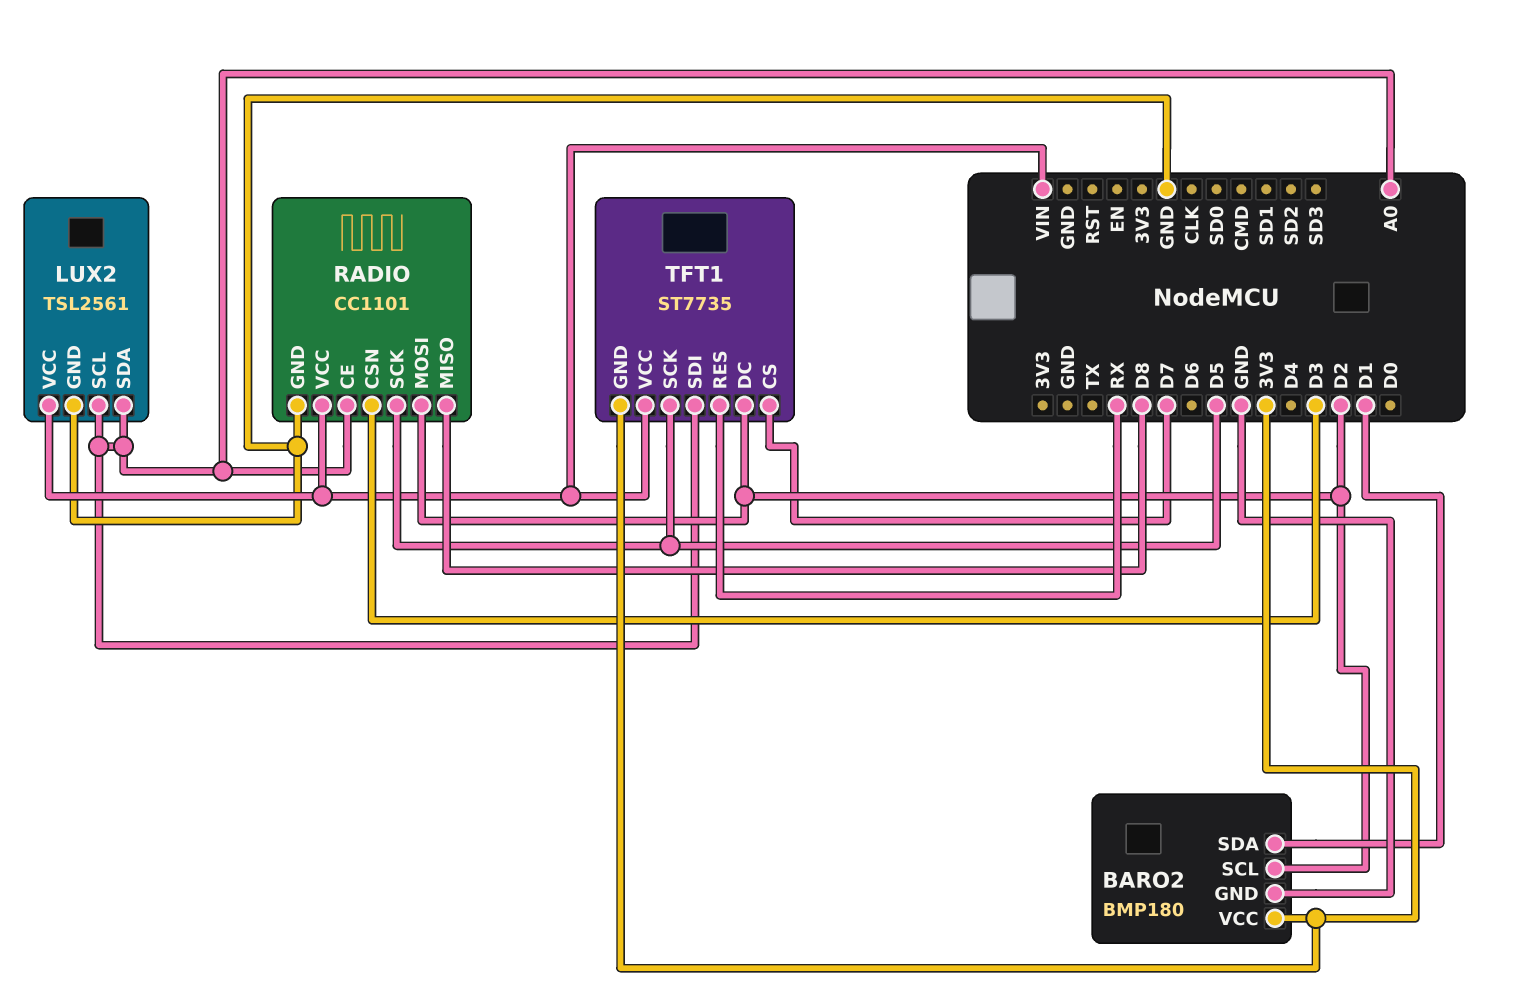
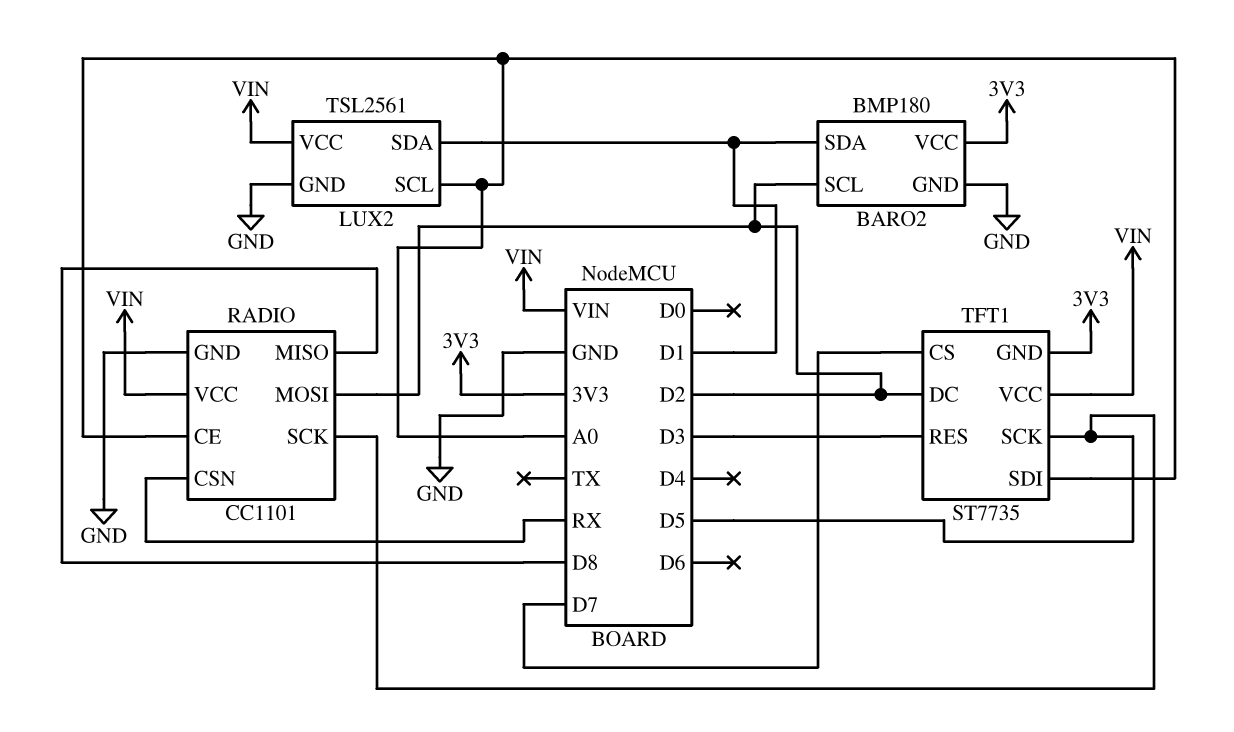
LUX2 pin SDA: A0 -> D1
RADIO pin CSN: D3 -> RX
TFT1 pin RES: RX -> D3

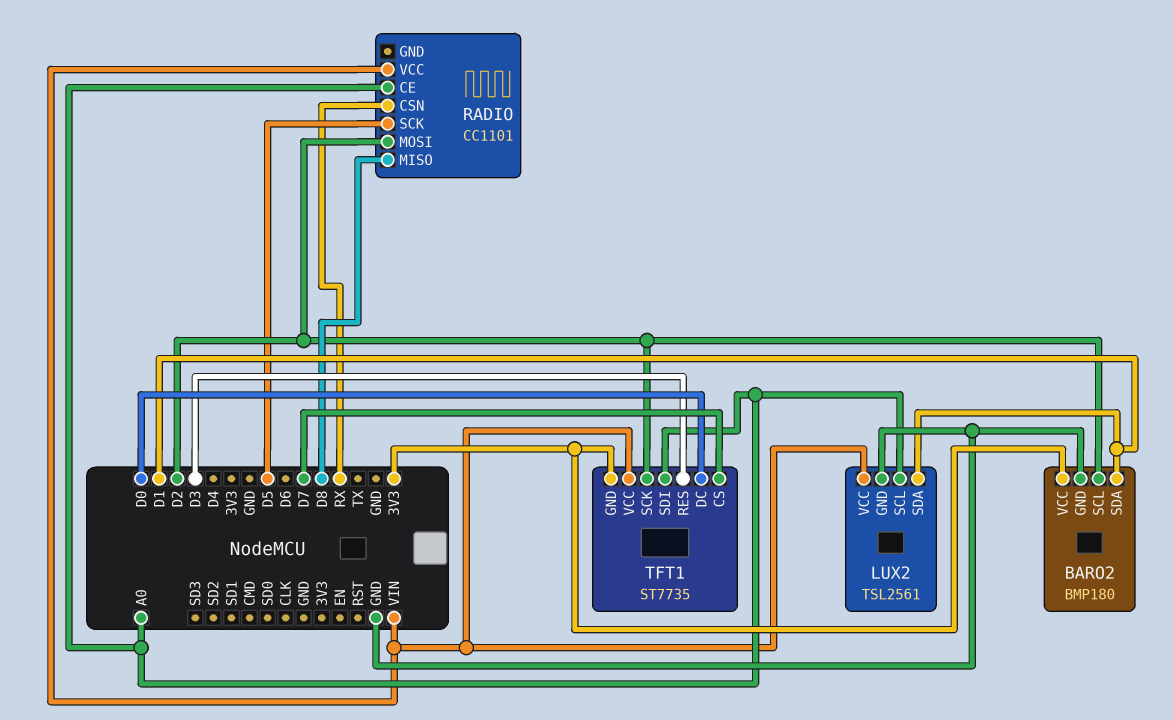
RADIO pin GND: GND -> none
TFT1 pin DC: D2 -> D0
TFT1 pin SCK: D5 -> D2

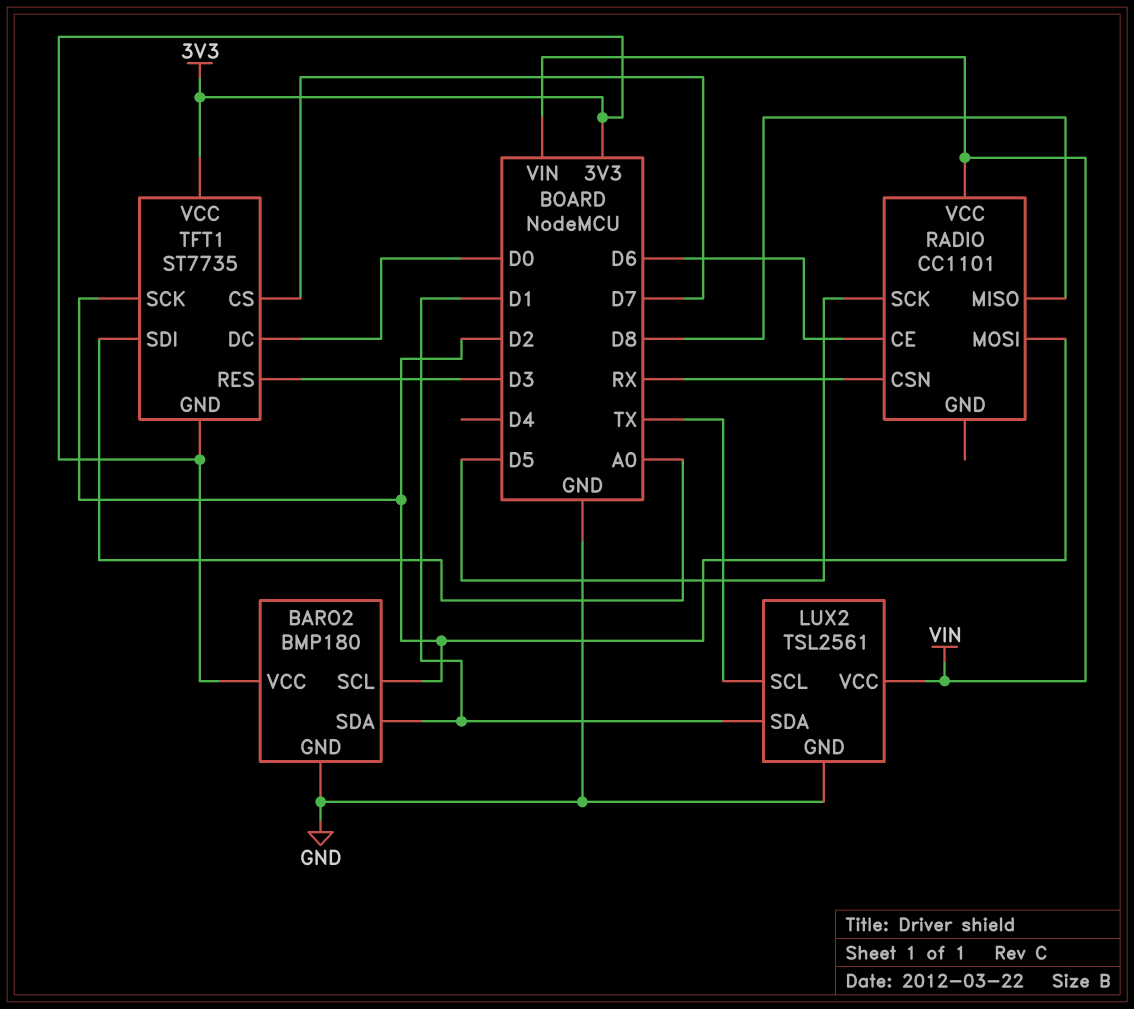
LUX2 pin SCL: A0 -> TX
RADIO pin CE: A0 -> D6
TFT1 pin VCC: VIN -> 3V3

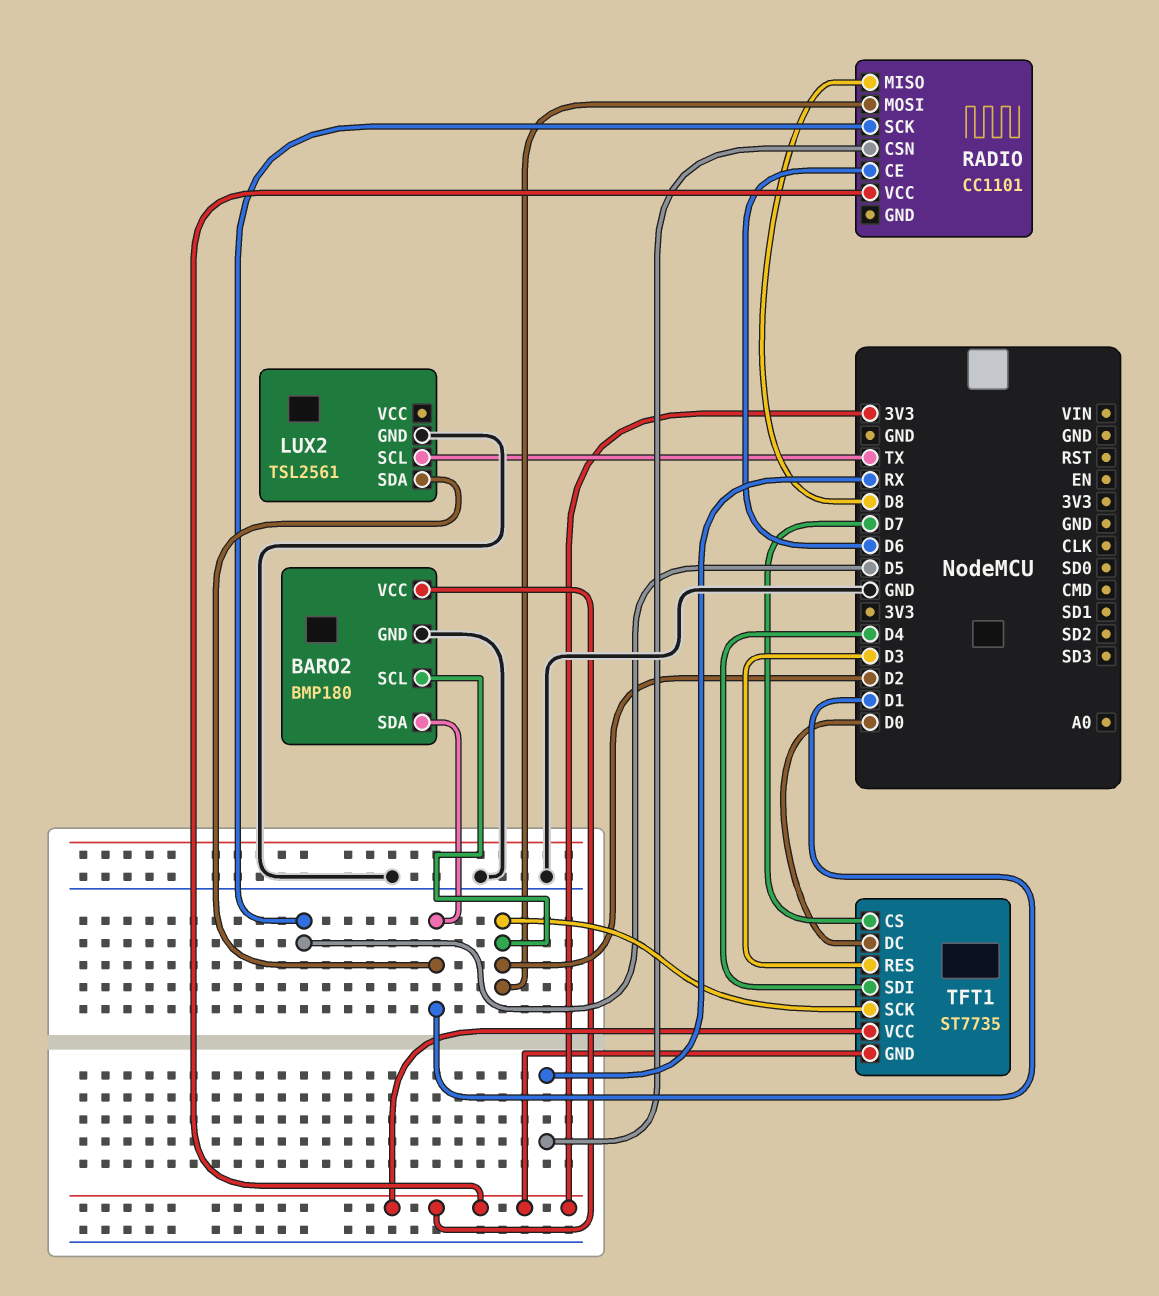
LUX2 pin VCC: VIN -> none
RADIO pin VCC: VIN -> 3V3
TFT1 pin SDI: A0 -> D4

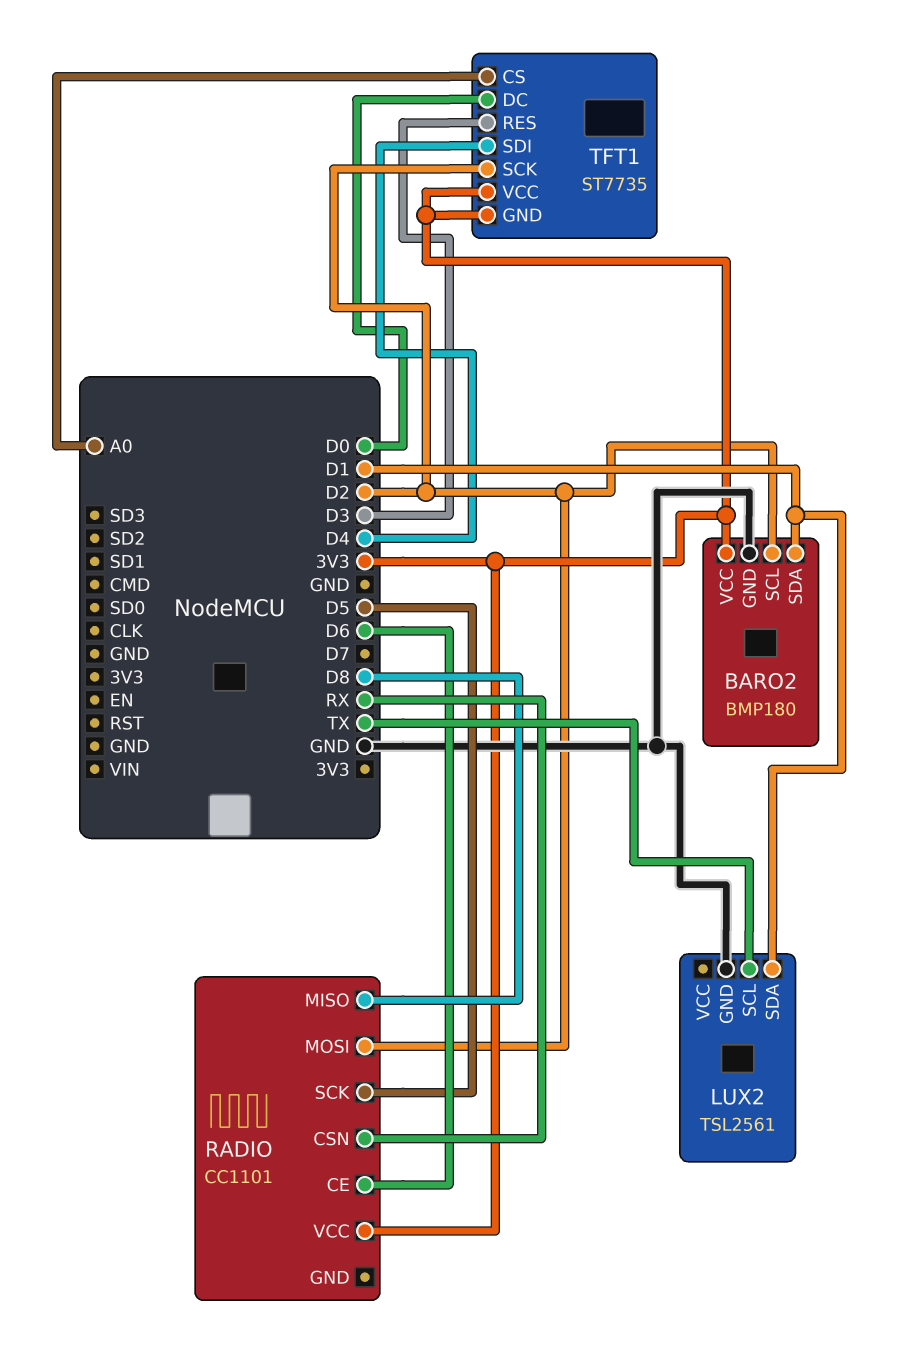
TFT1 pin CS: D7 -> A0

